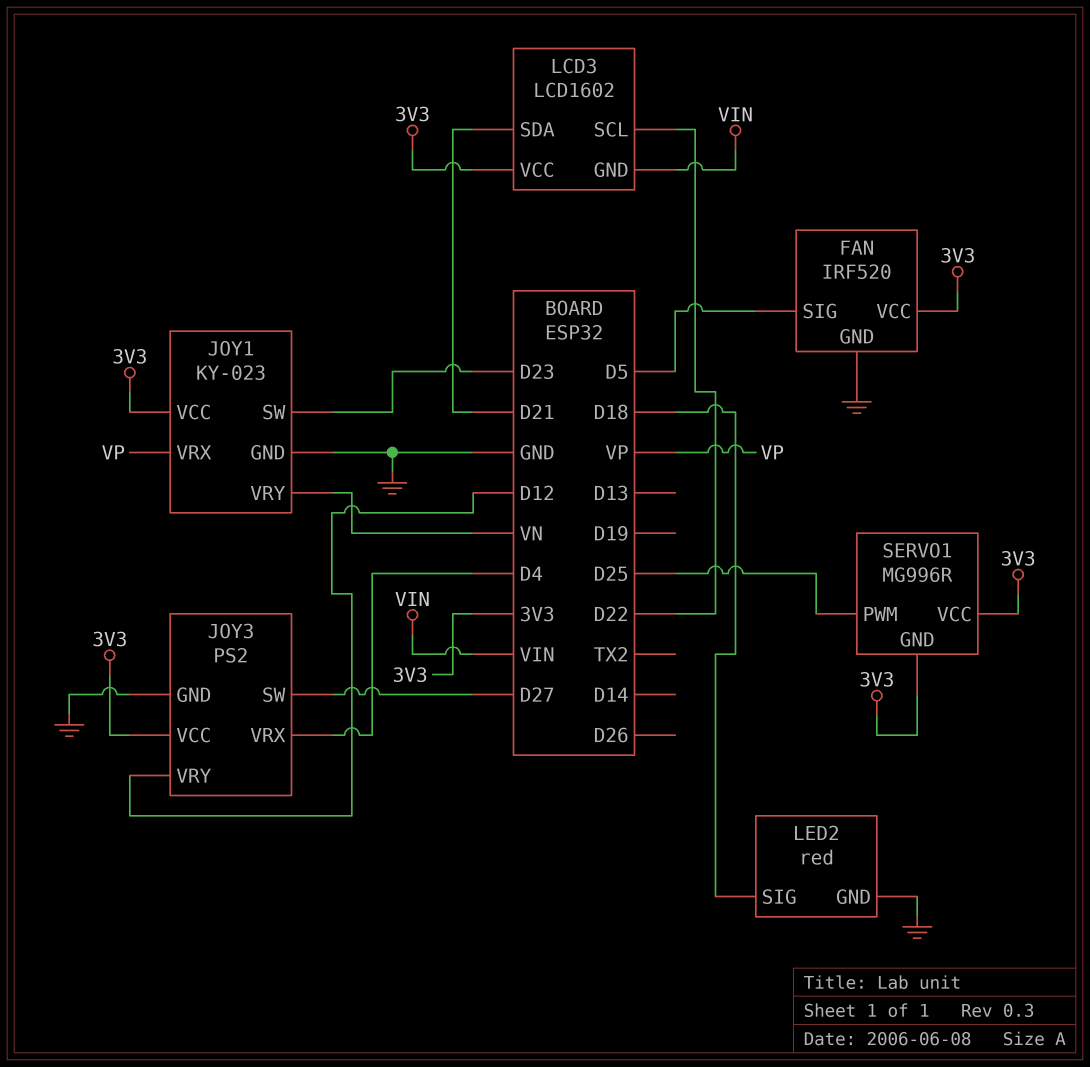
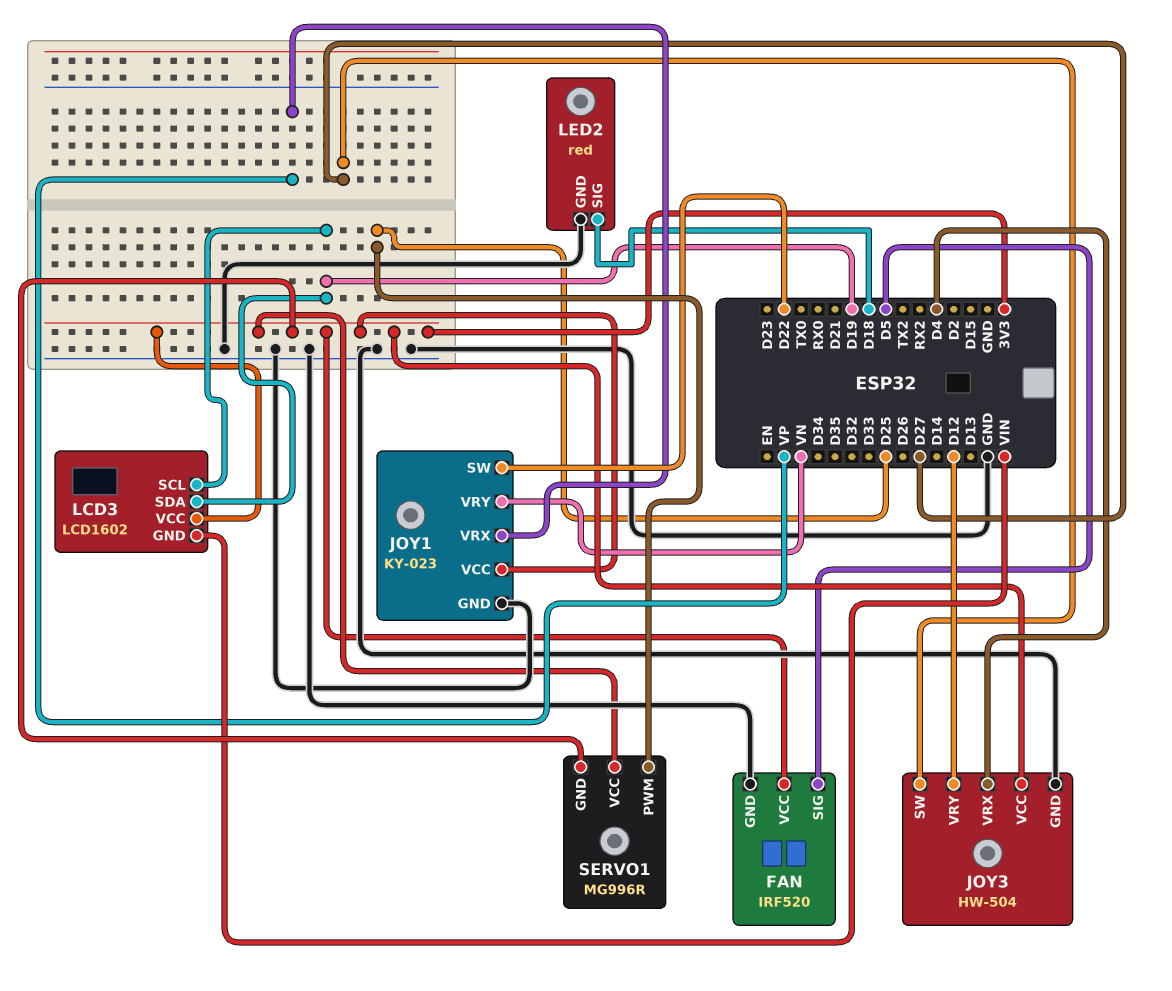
JOY1 pin SW: D23 -> D22
JOY3: PS2 -> HW-504
LCD3 pin SCL: D22 -> D19
LCD3 pin SDA: D21 -> D19

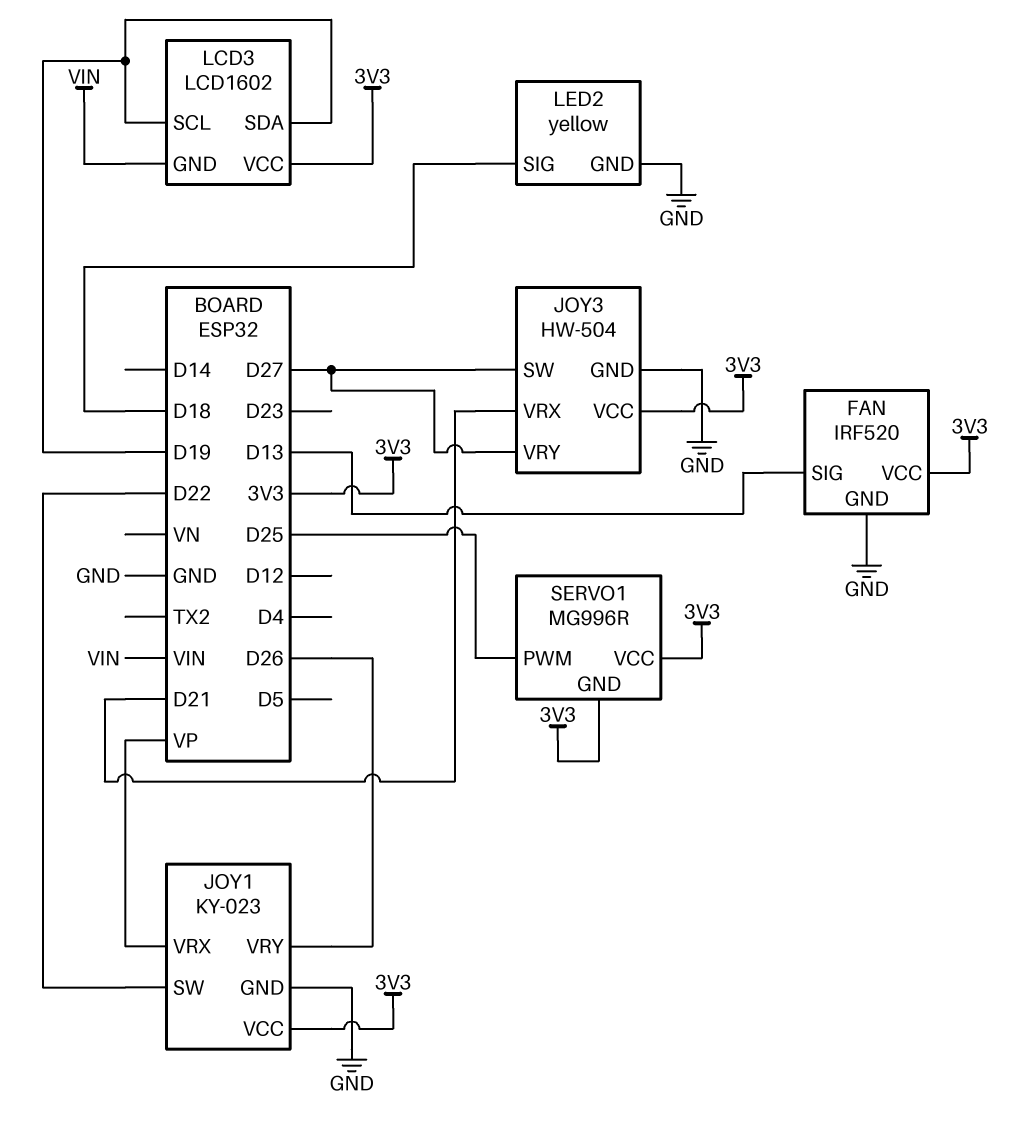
FAN pin SIG: D5 -> D13
JOY1 pin VRY: VN -> D26
JOY3 pin VRX: D4 -> D21
JOY3 pin VRY: D12 -> D27
LED2: red -> yellow

